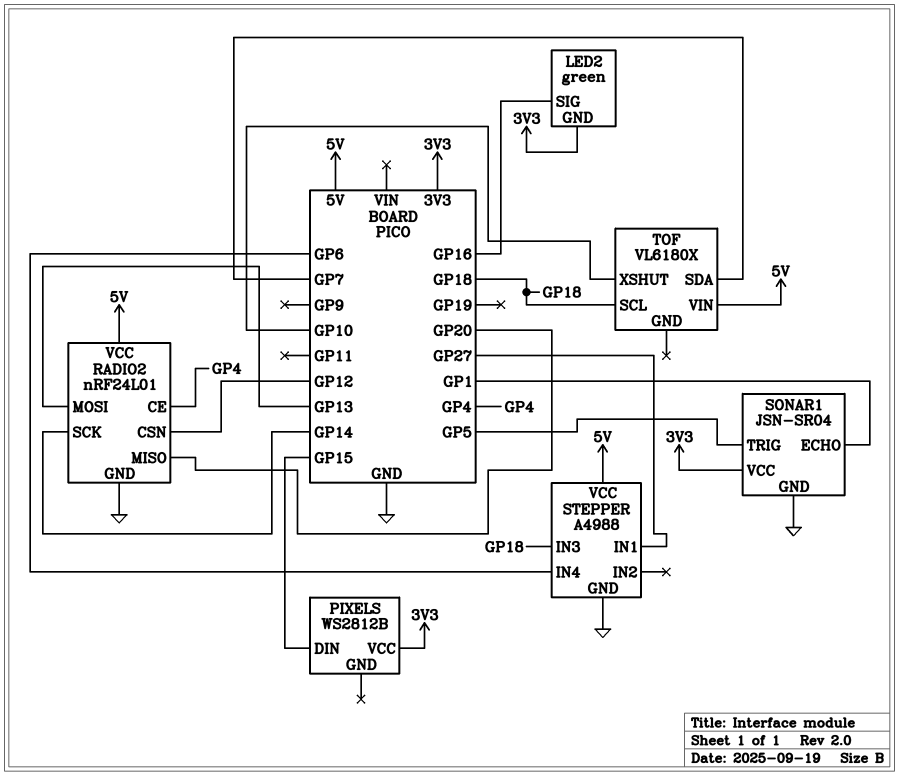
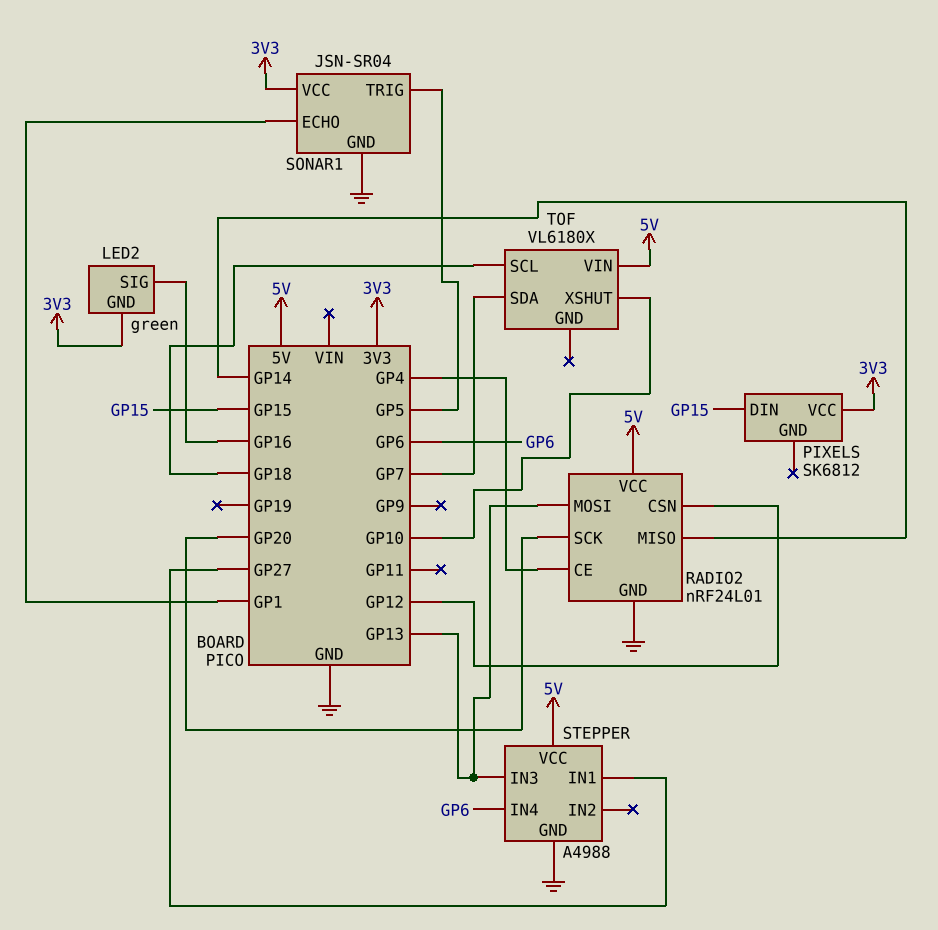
PIXELS: WS2812B -> SK6812
RADIO2 pin MISO: GP20 -> GP14
RADIO2 pin SCK: GP14 -> GP20
STEPPER pin IN3: GP18 -> GP13

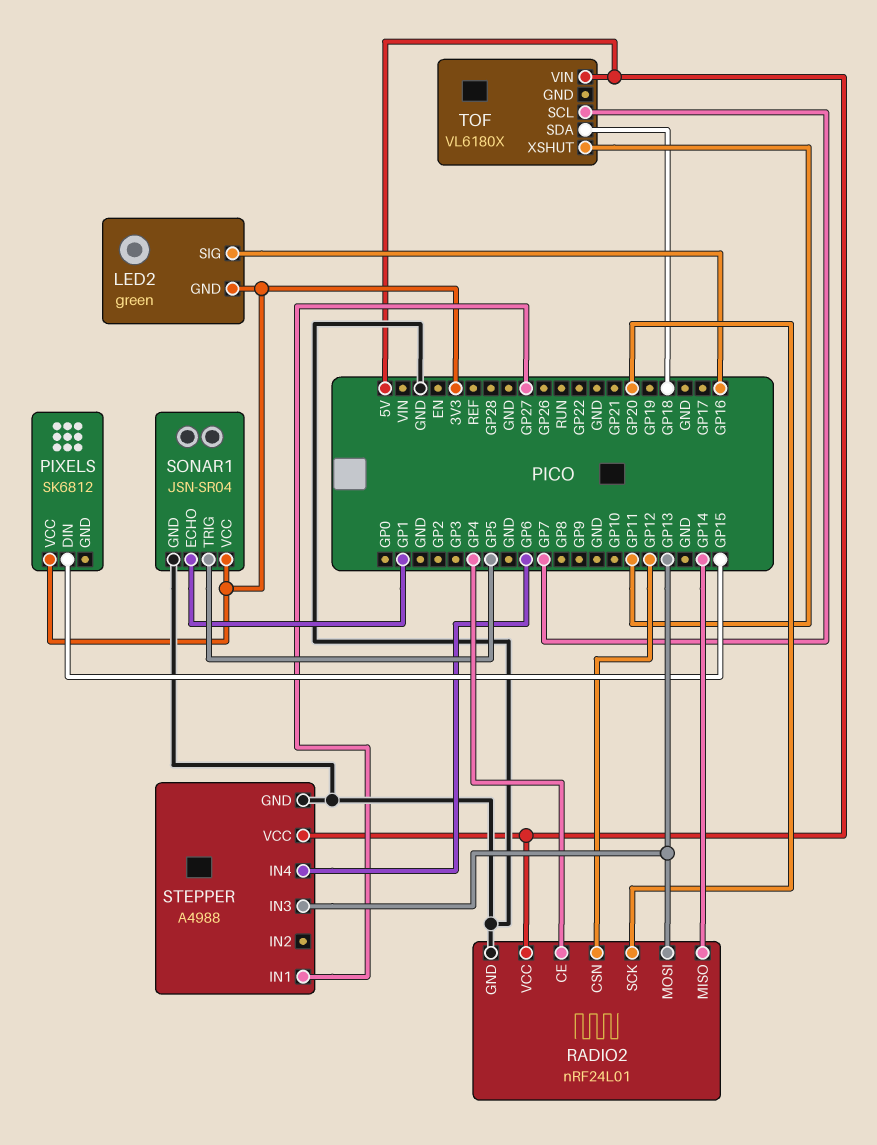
TOF pin SCL: GP18 -> GP7
TOF pin SDA: GP7 -> GP18
TOF pin XSHUT: GP10 -> GP11

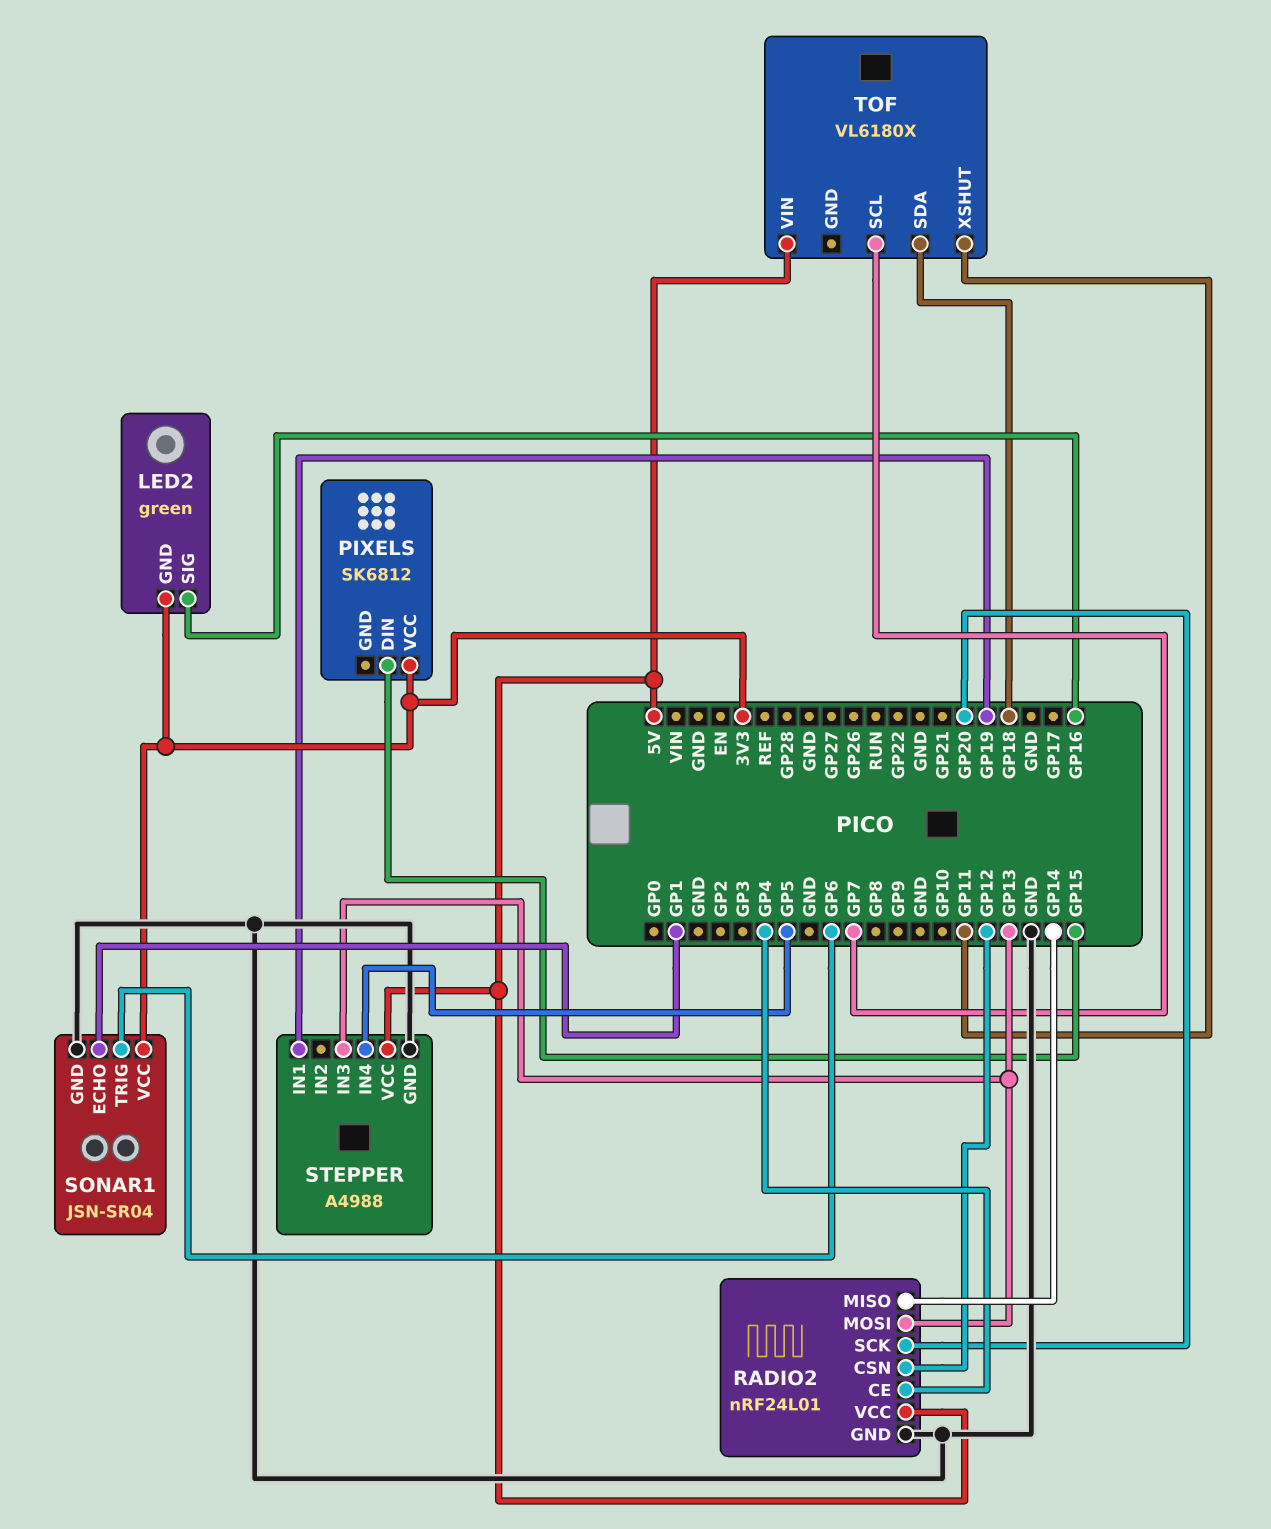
SONAR1 pin TRIG: GP5 -> GP6
STEPPER pin IN1: GP27 -> GP19
STEPPER pin IN4: GP6 -> GP5

